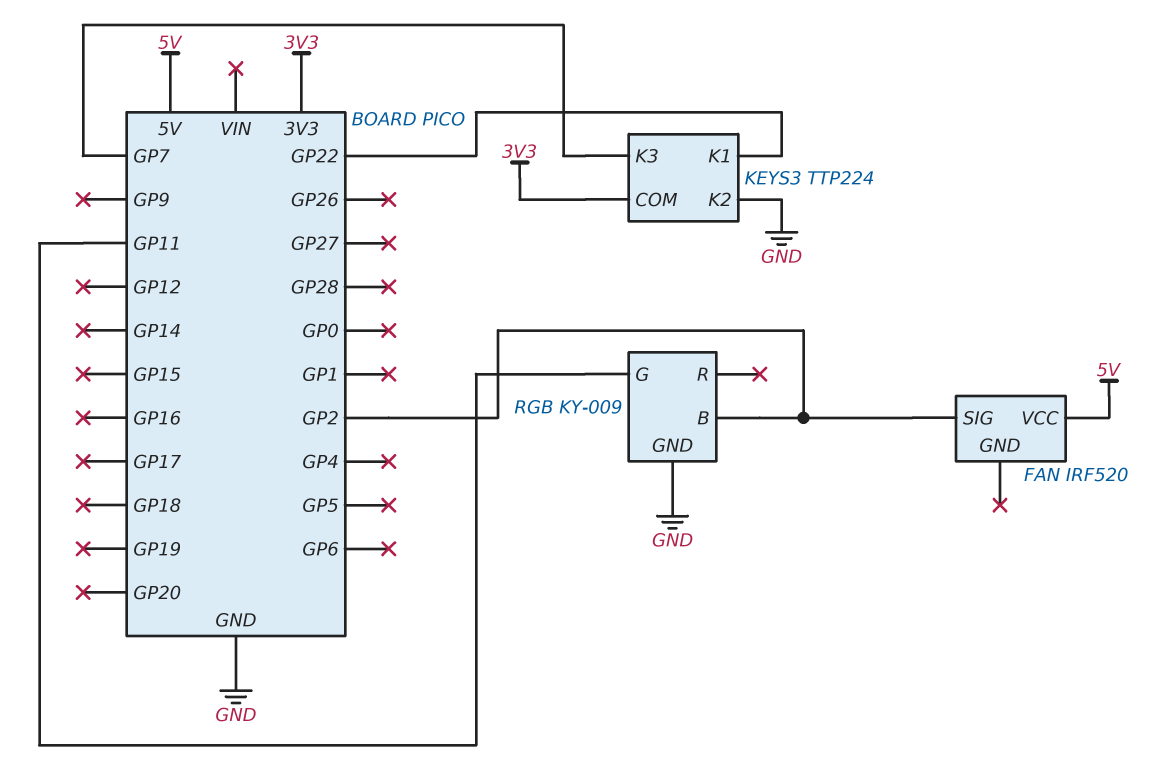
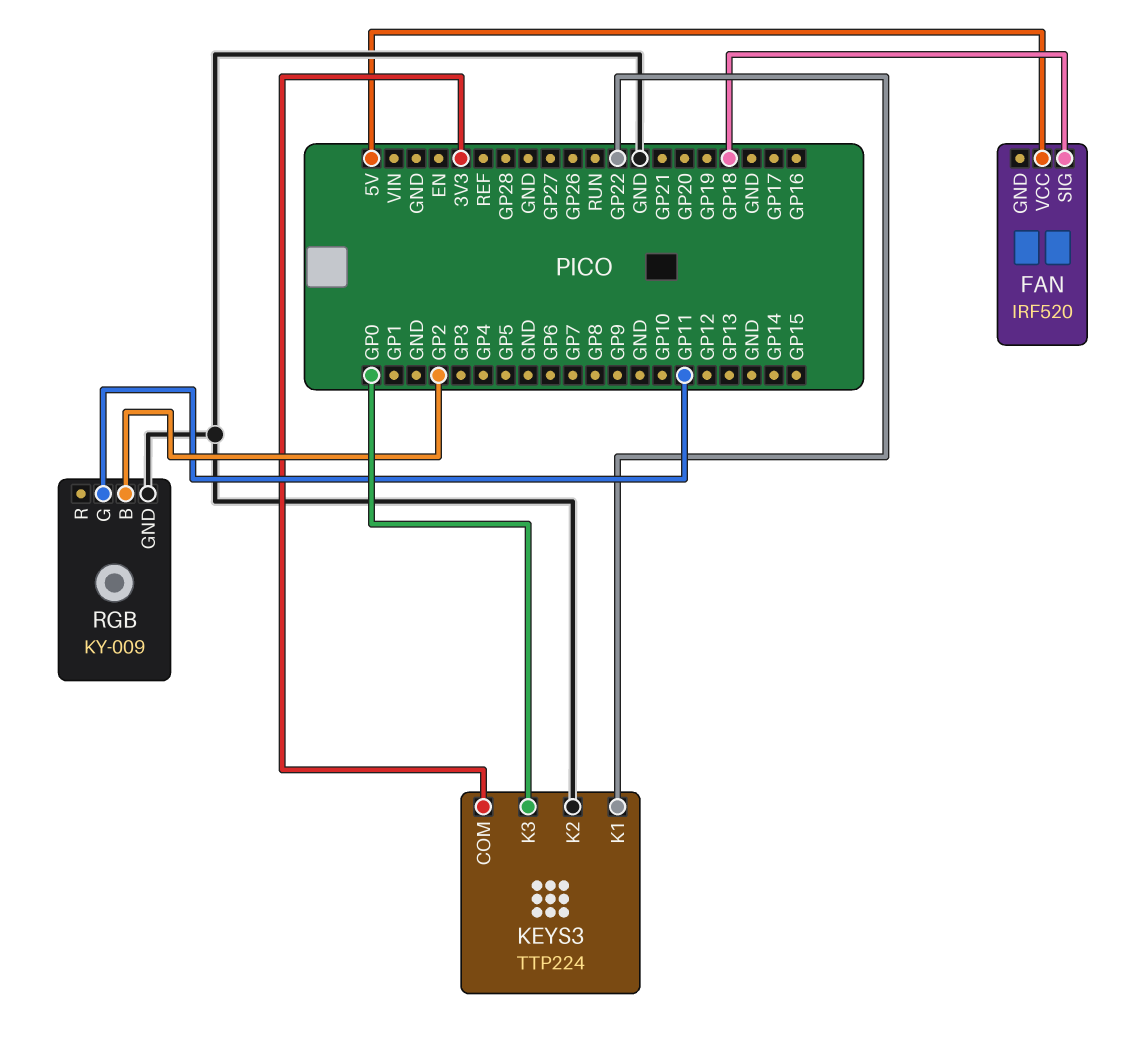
FAN pin SIG: GP2 -> GP18
KEYS3 pin K3: GP7 -> GP0

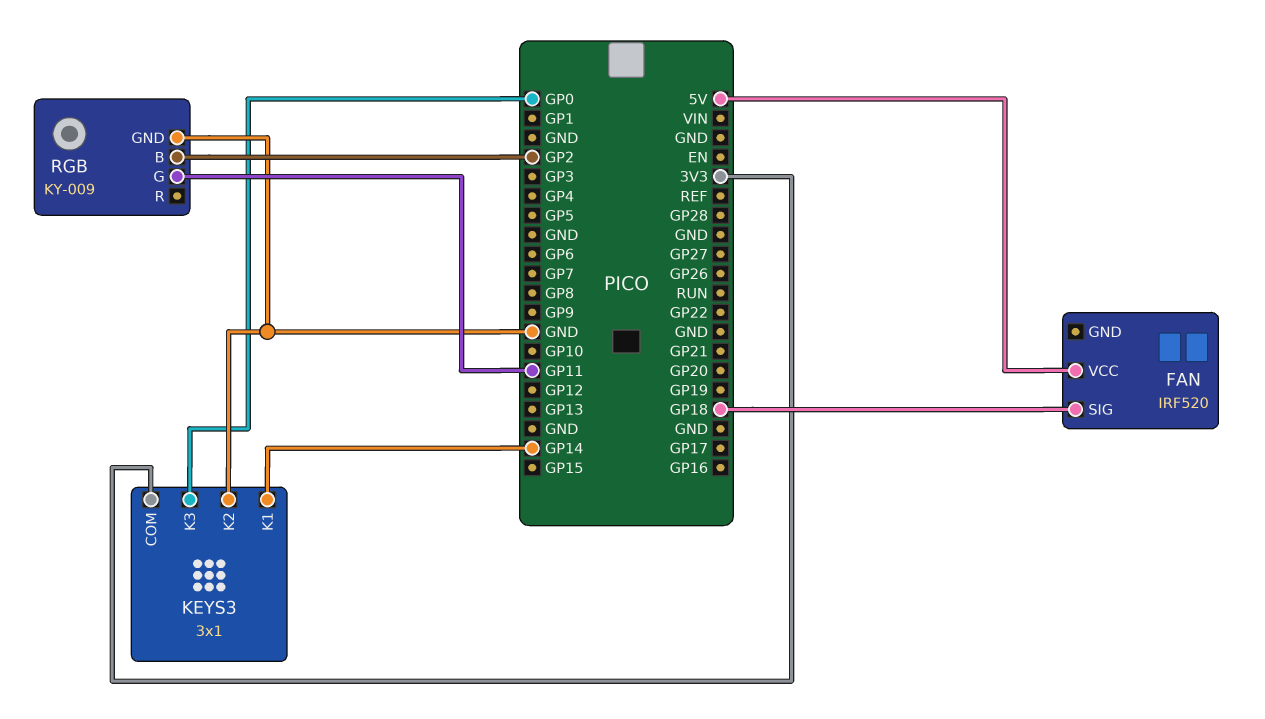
KEYS3: TTP224 -> 3x1
KEYS3 pin K1: GP22 -> GP14

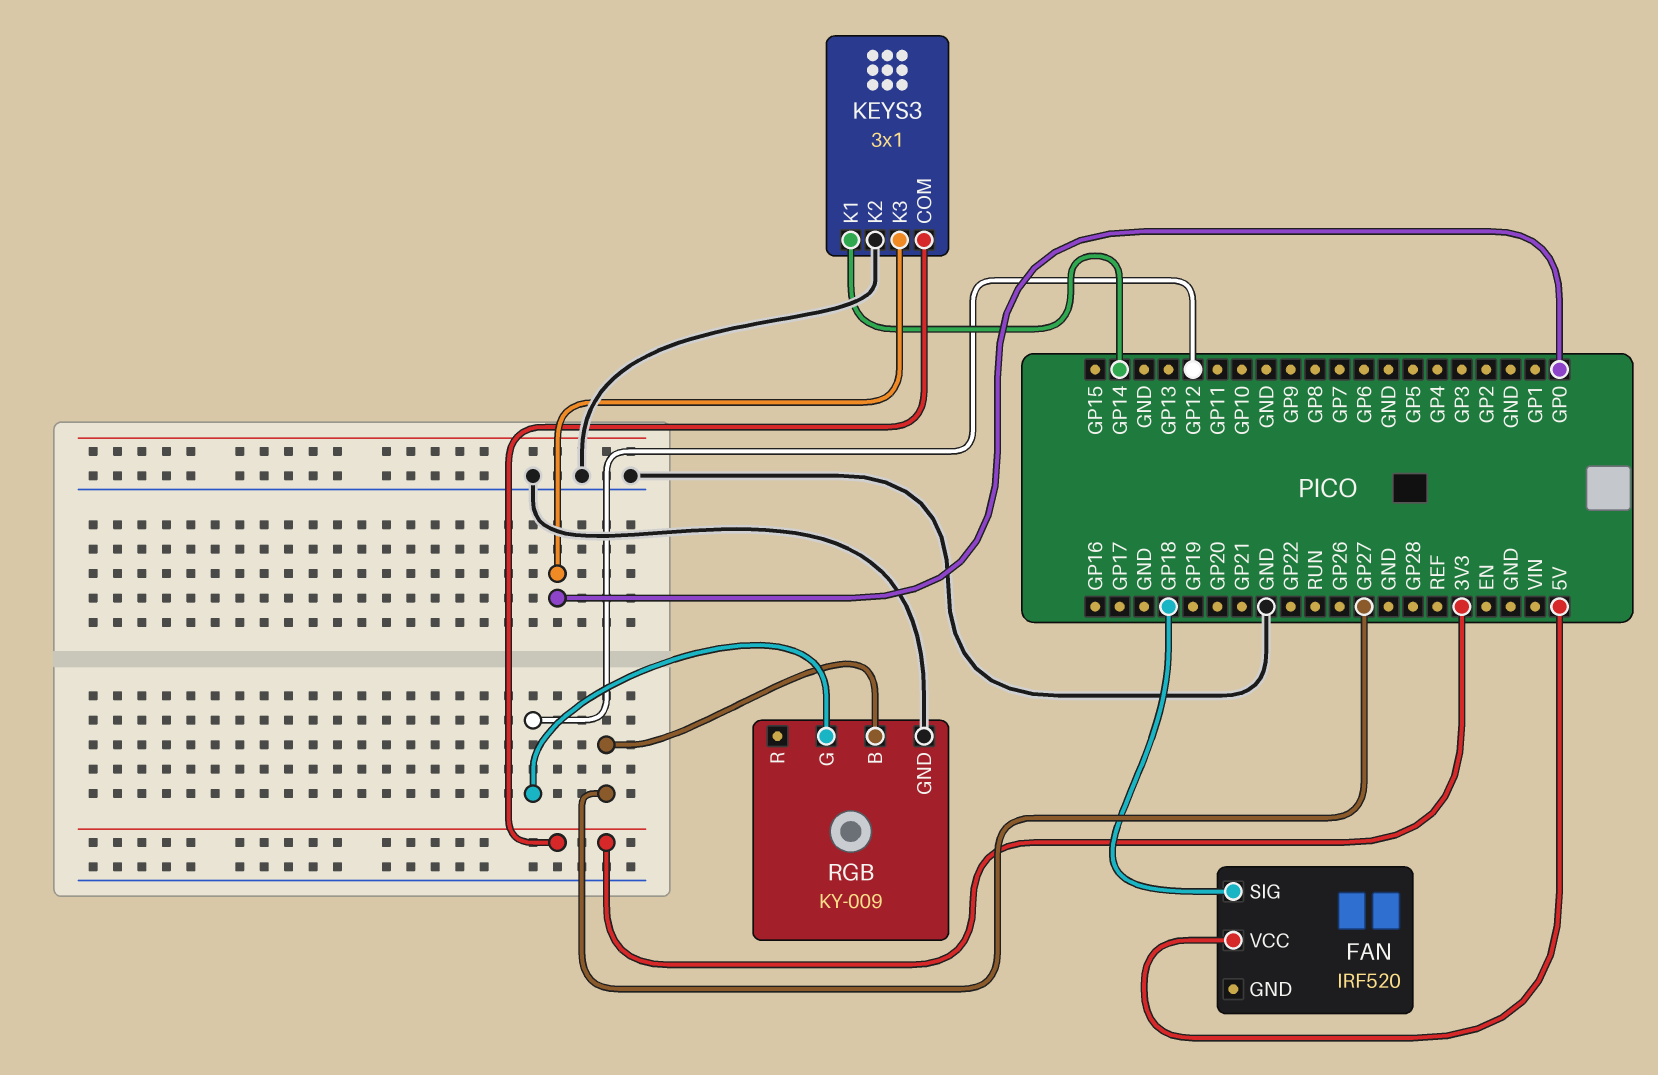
RGB pin B: GP2 -> GP27
RGB pin G: GP11 -> GP12

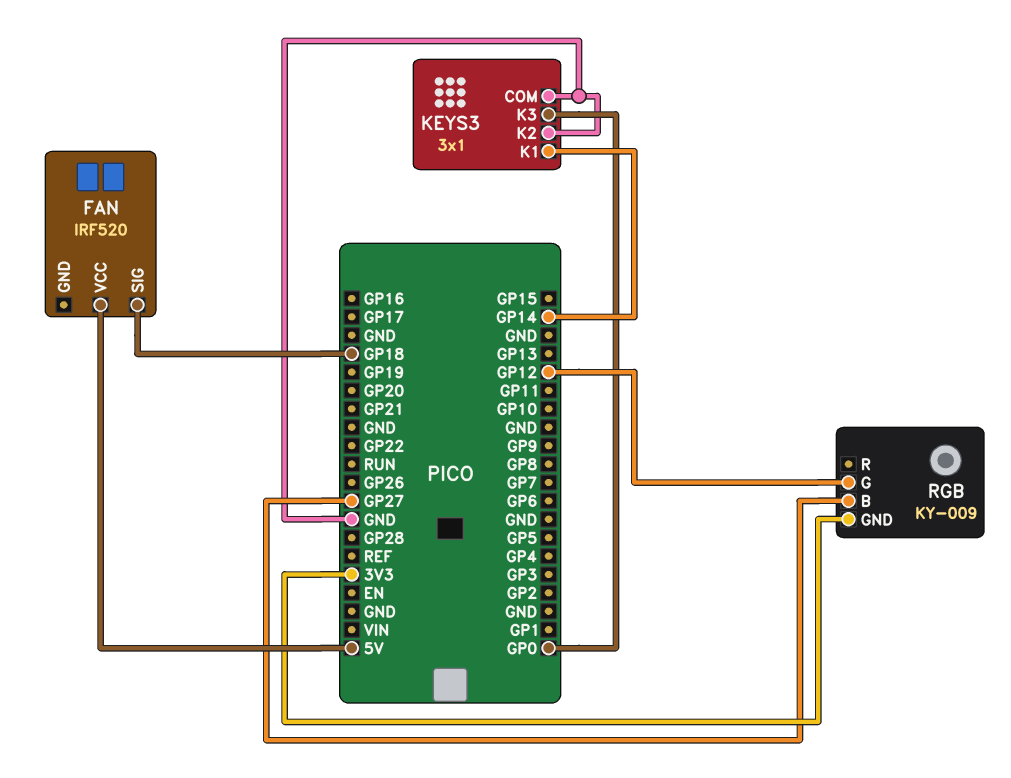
KEYS3 pin COM: 3V3 -> GND
RGB pin GND: GND -> 3V3

